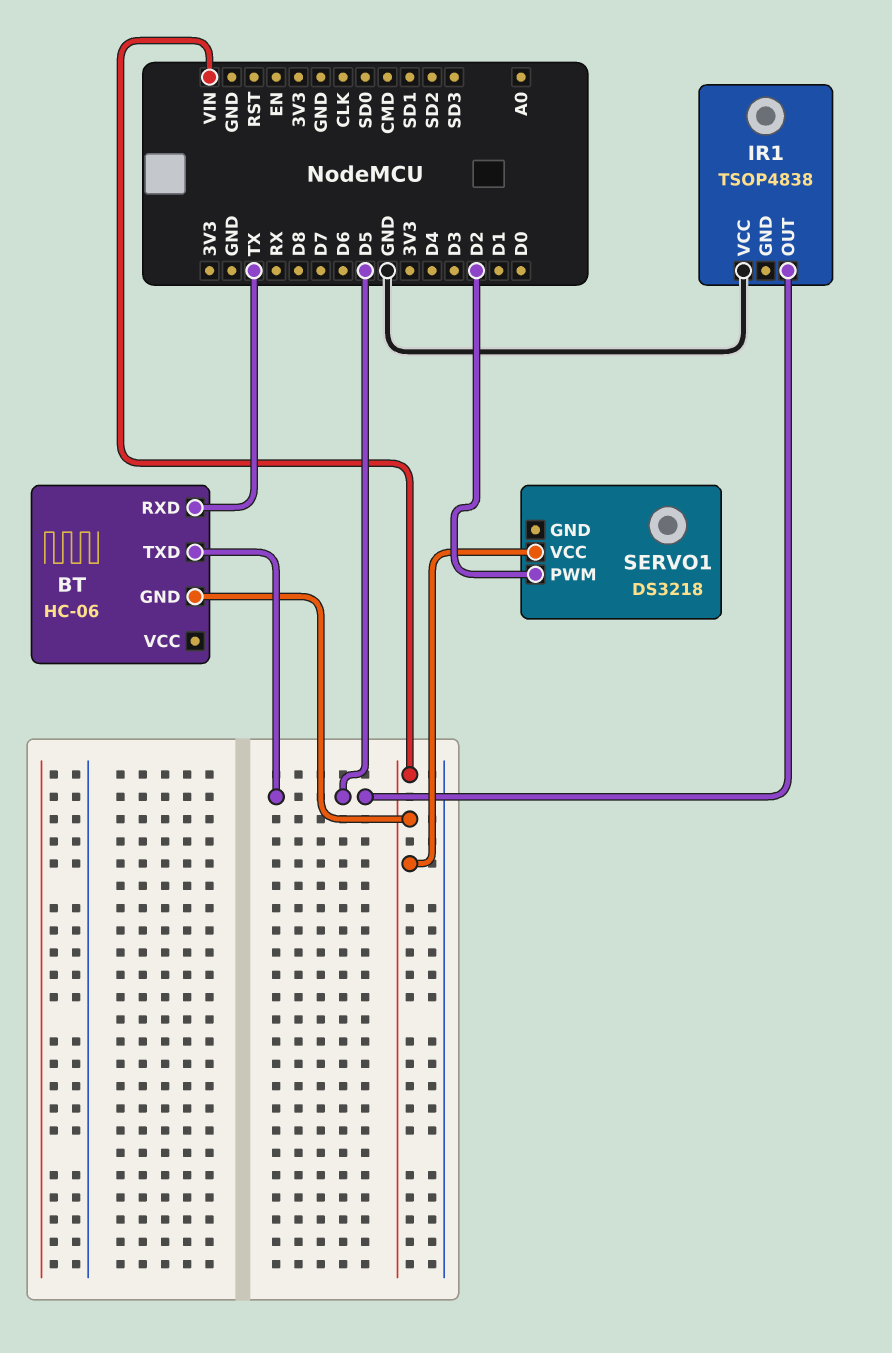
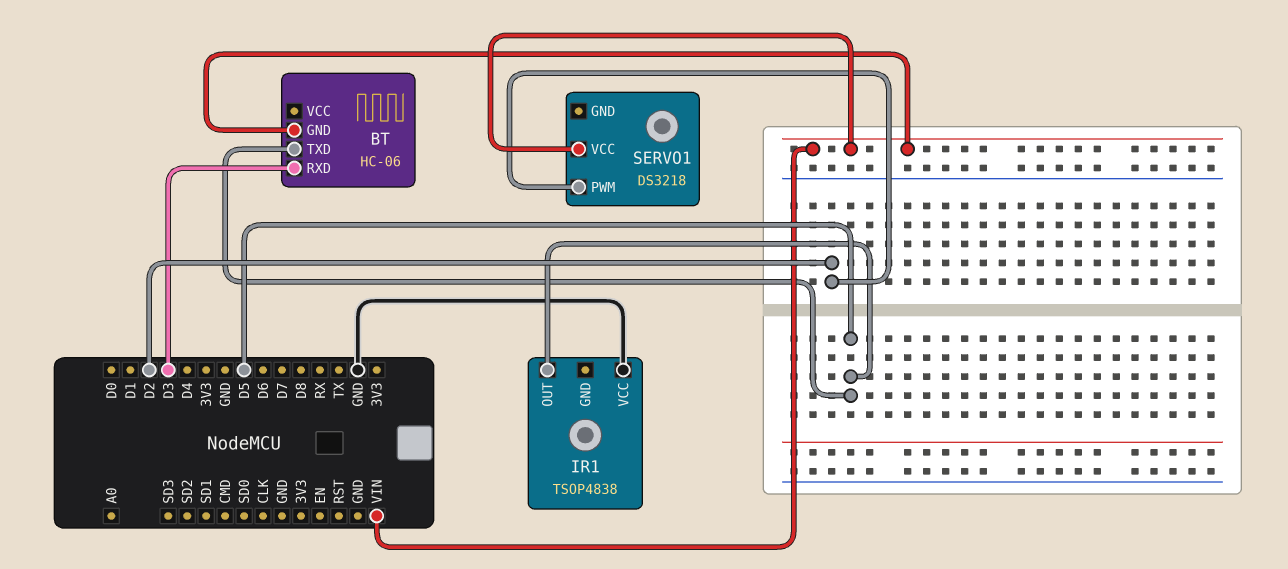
BT pin RXD: TX -> D3

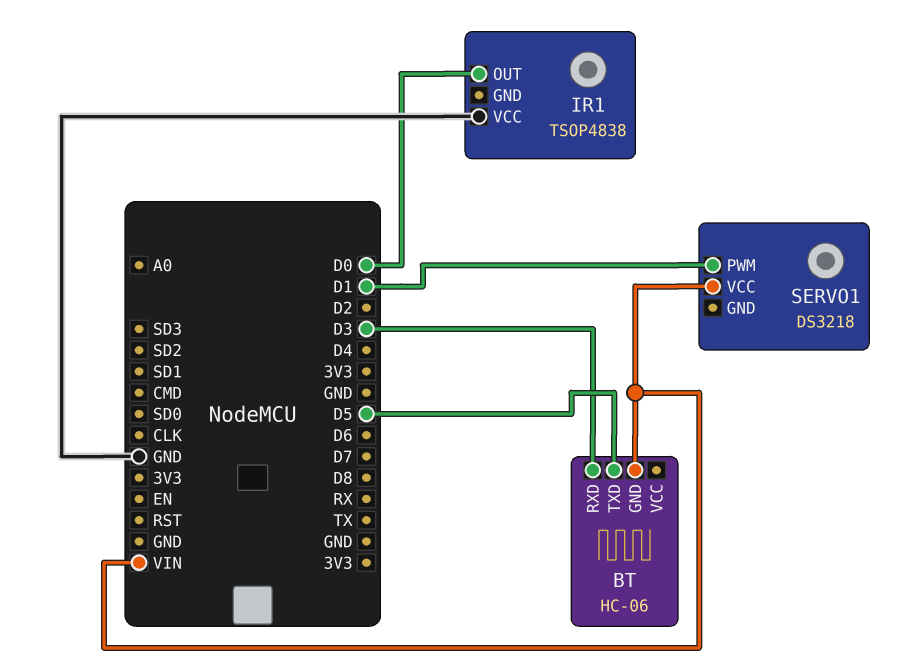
IR1 pin OUT: D5 -> D0
SERVO1 pin PWM: D2 -> D1

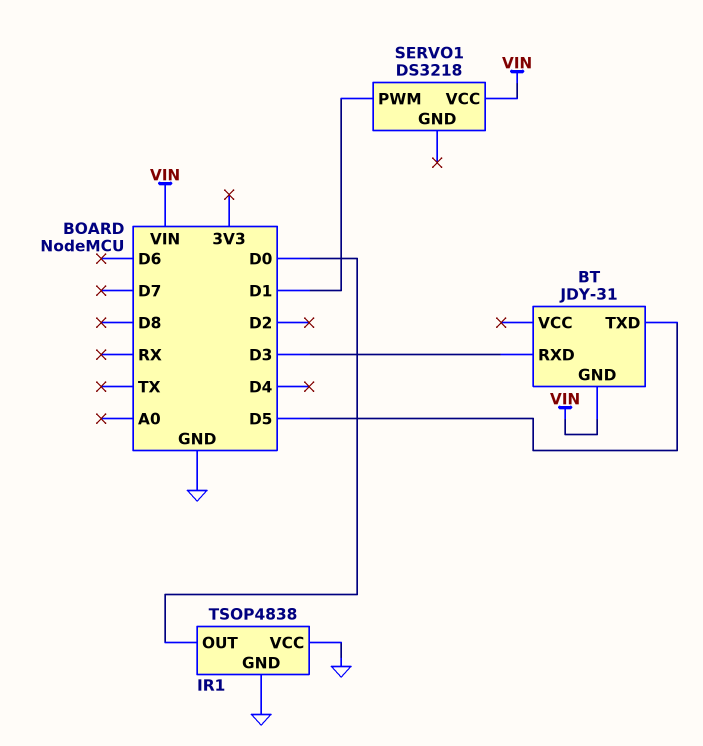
BT: HC-06 -> JDY-31
IR1 pin GND: none -> GND

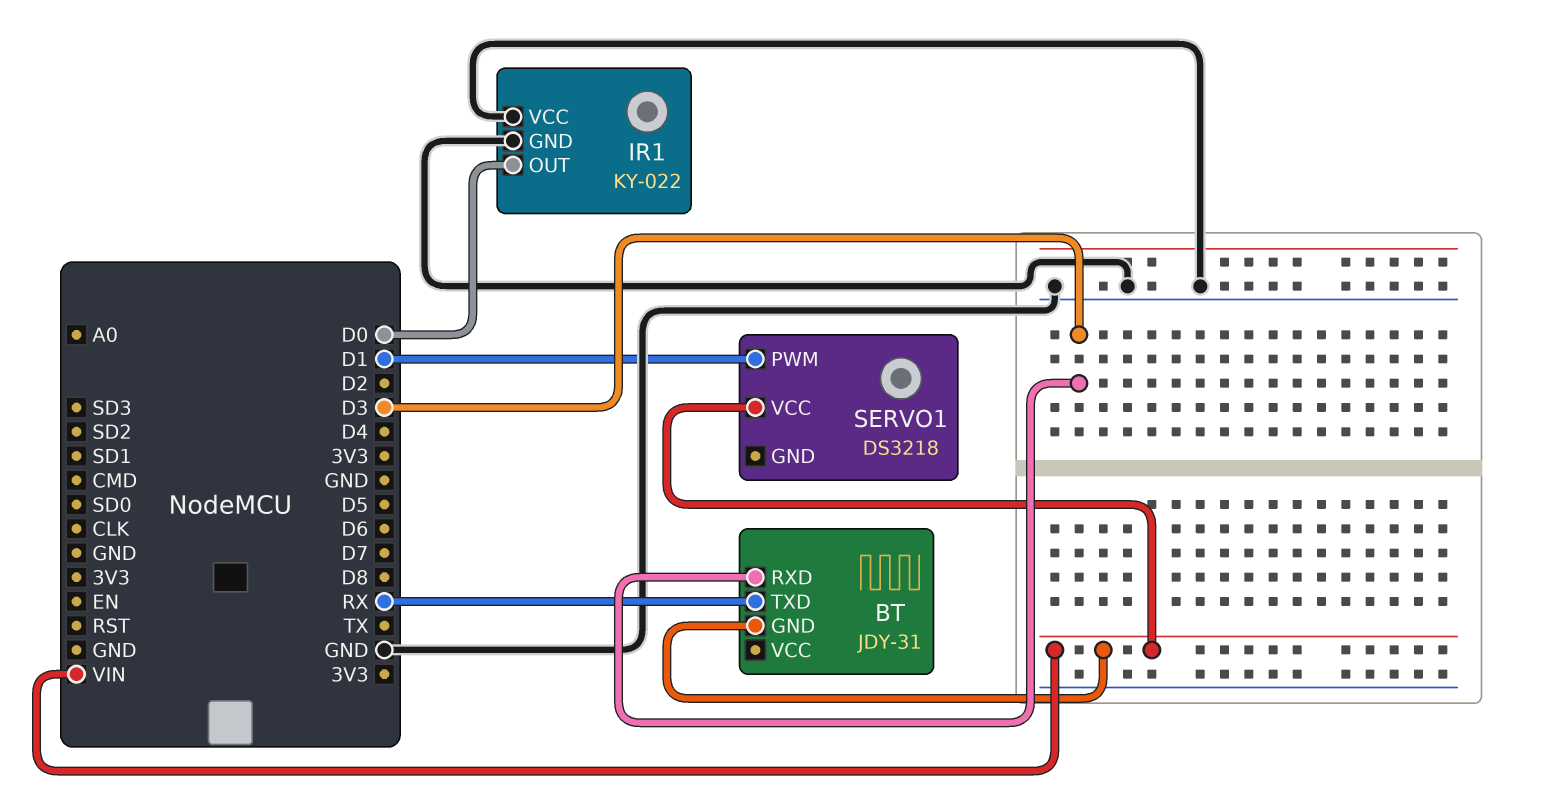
BT pin TXD: D5 -> RX
IR1: TSOP4838 -> KY-022

